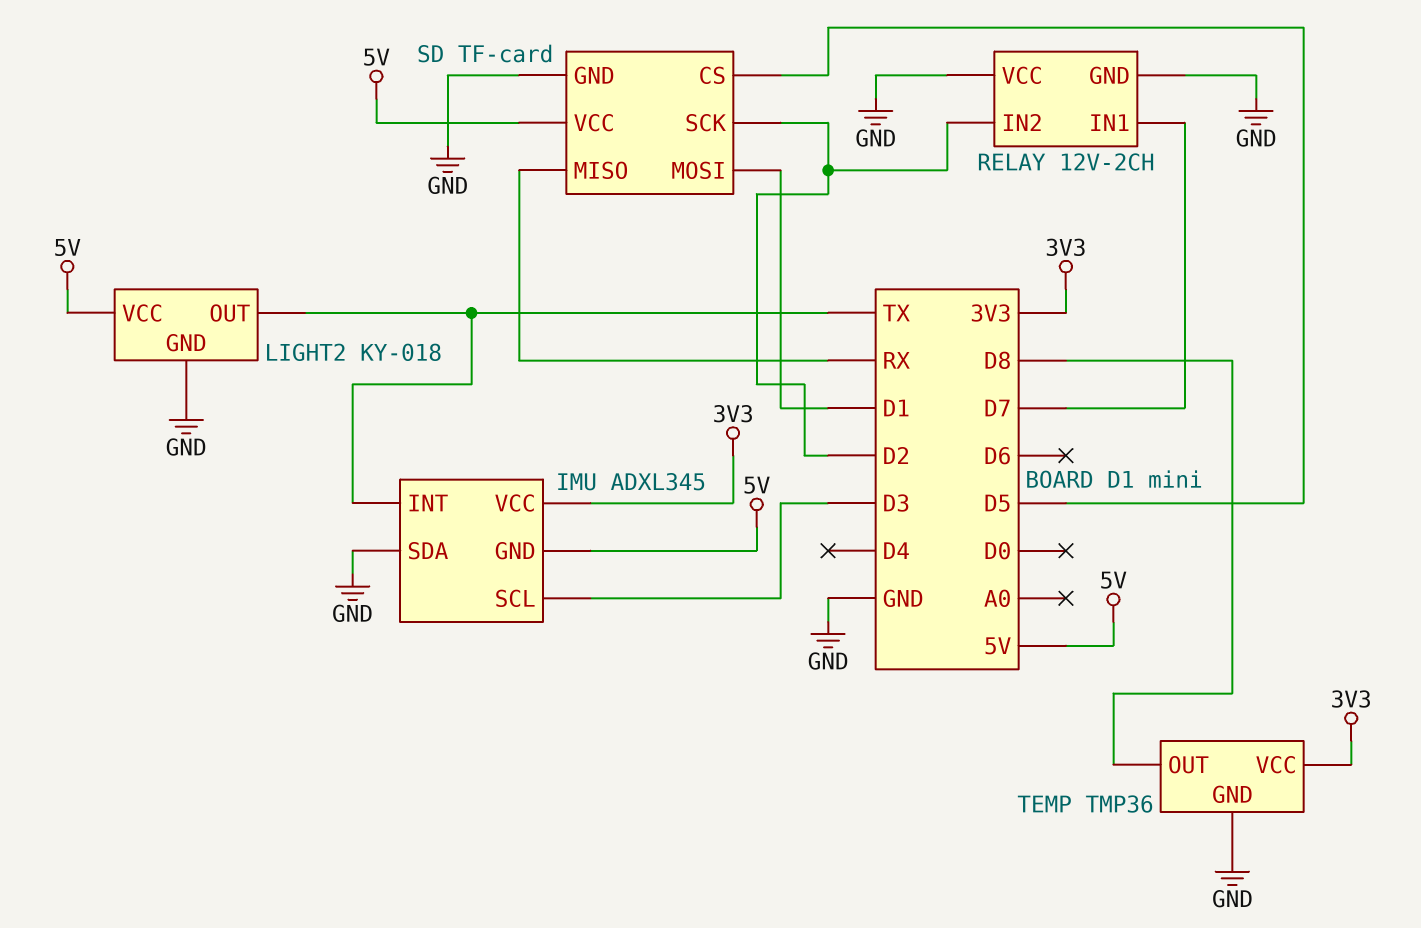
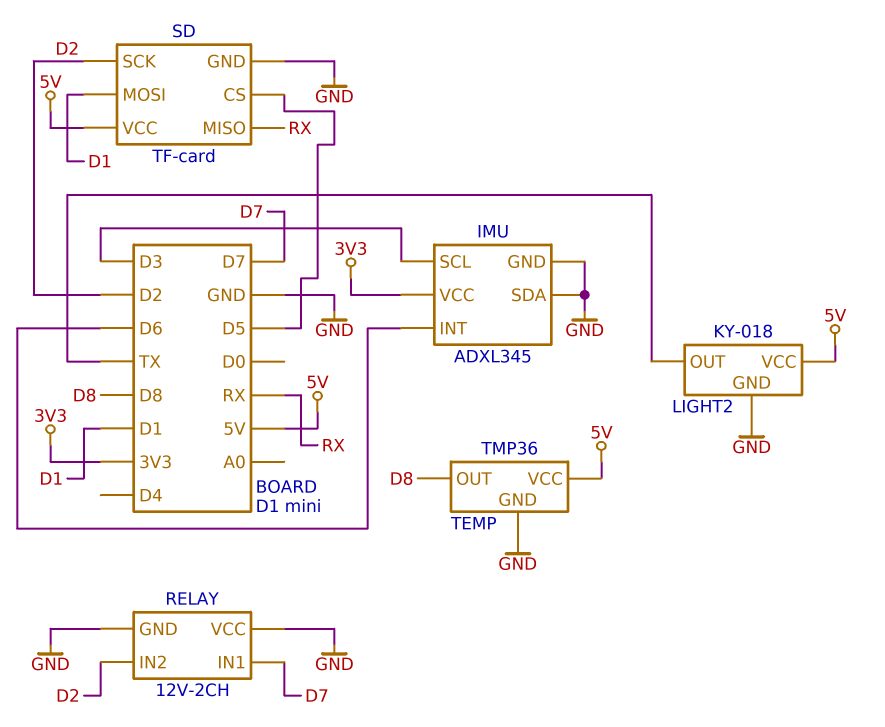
IMU pin GND: 5V -> GND
IMU pin INT: TX -> D6
TEMP pin VCC: 3V3 -> 5V

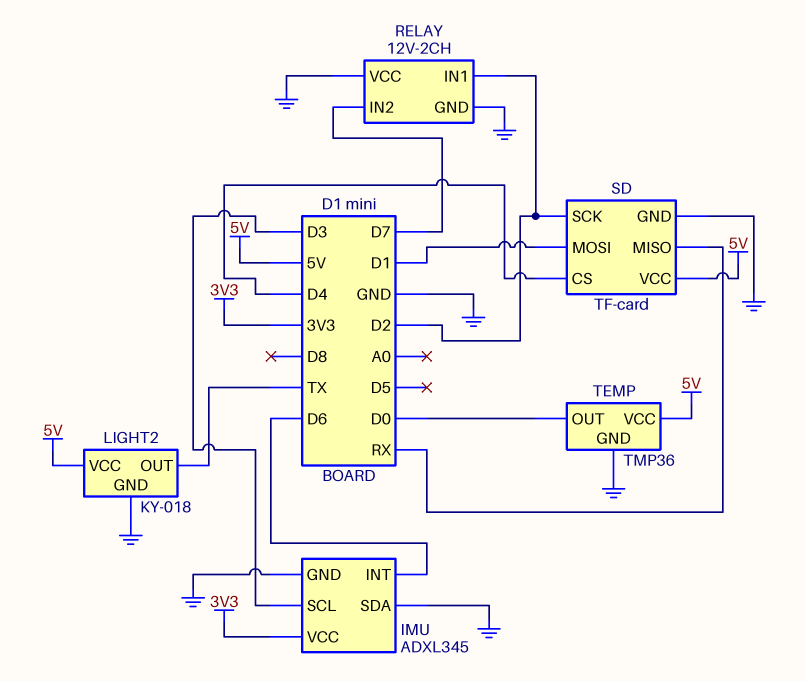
RELAY pin IN1: D7 -> D2
RELAY pin IN2: D2 -> D7
SD pin CS: D5 -> D4
TEMP pin OUT: D8 -> D0

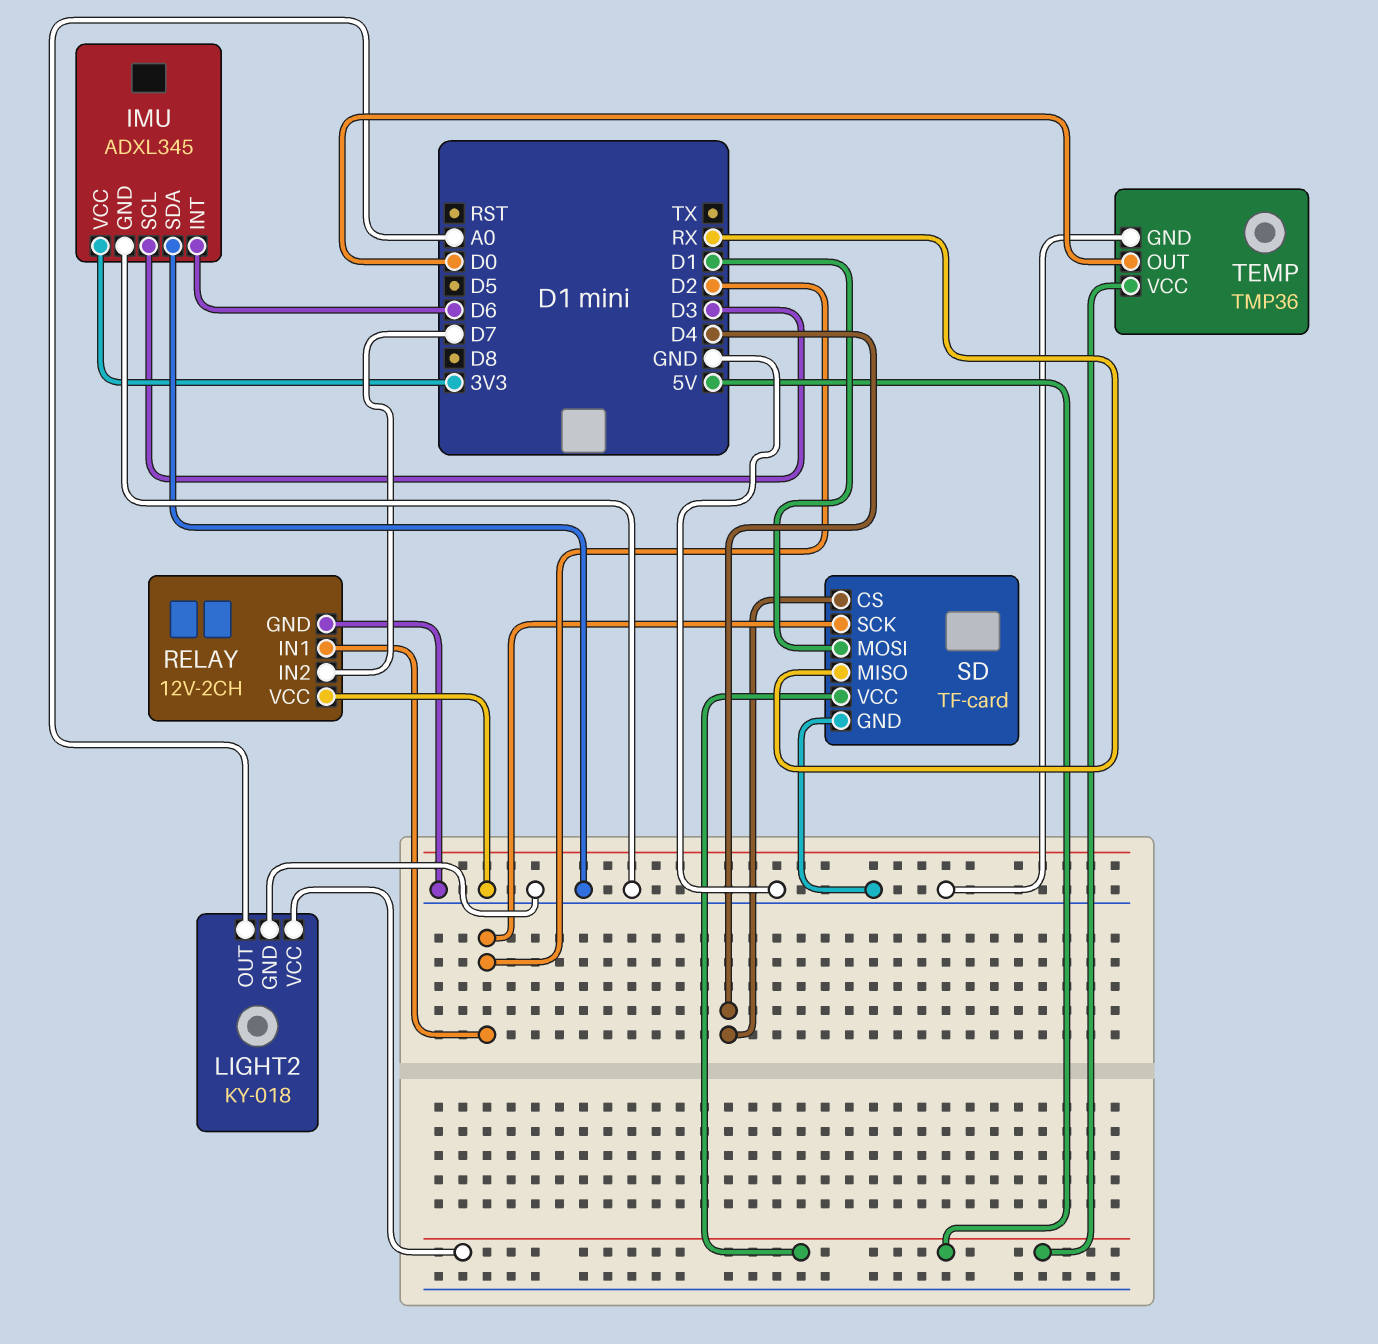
LIGHT2 pin OUT: TX -> A0

